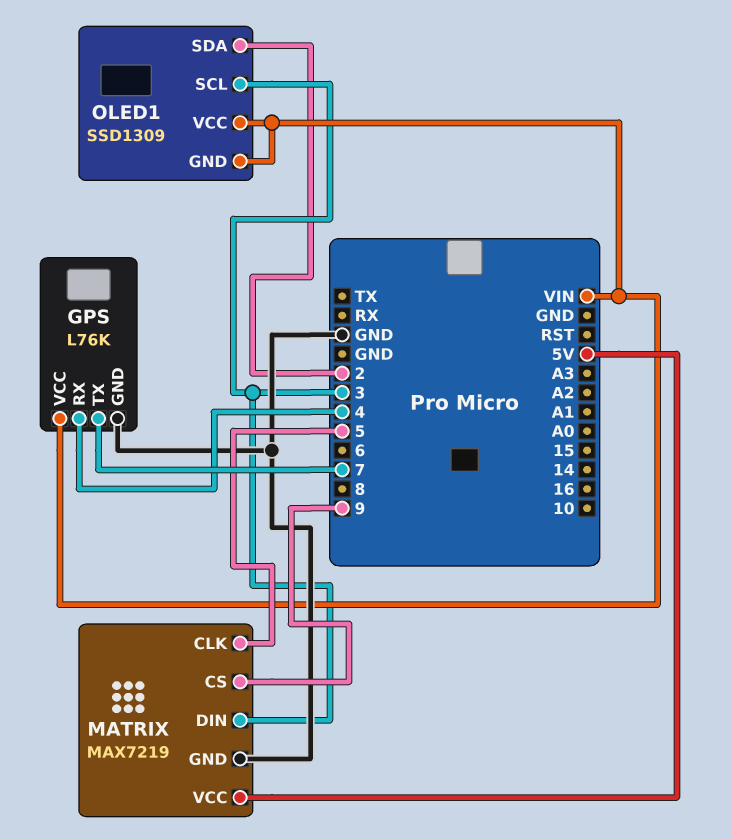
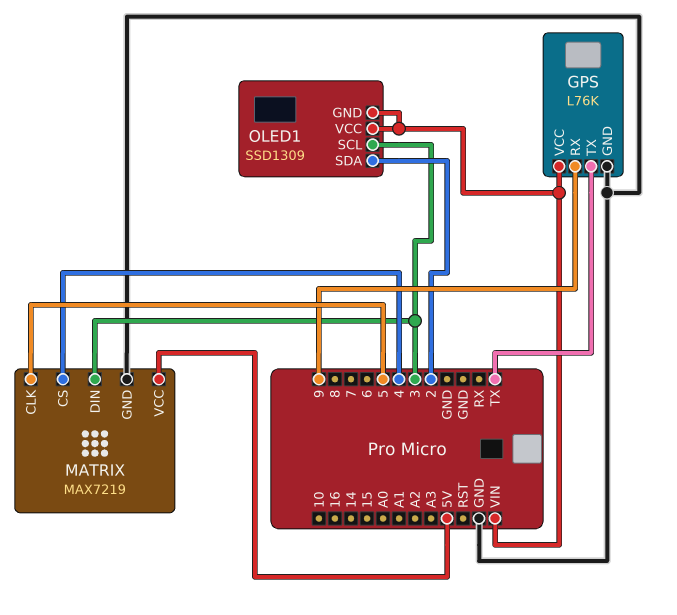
GPS pin RX: 4 -> 9
GPS pin TX: 7 -> TX
MATRIX pin CS: 9 -> 4

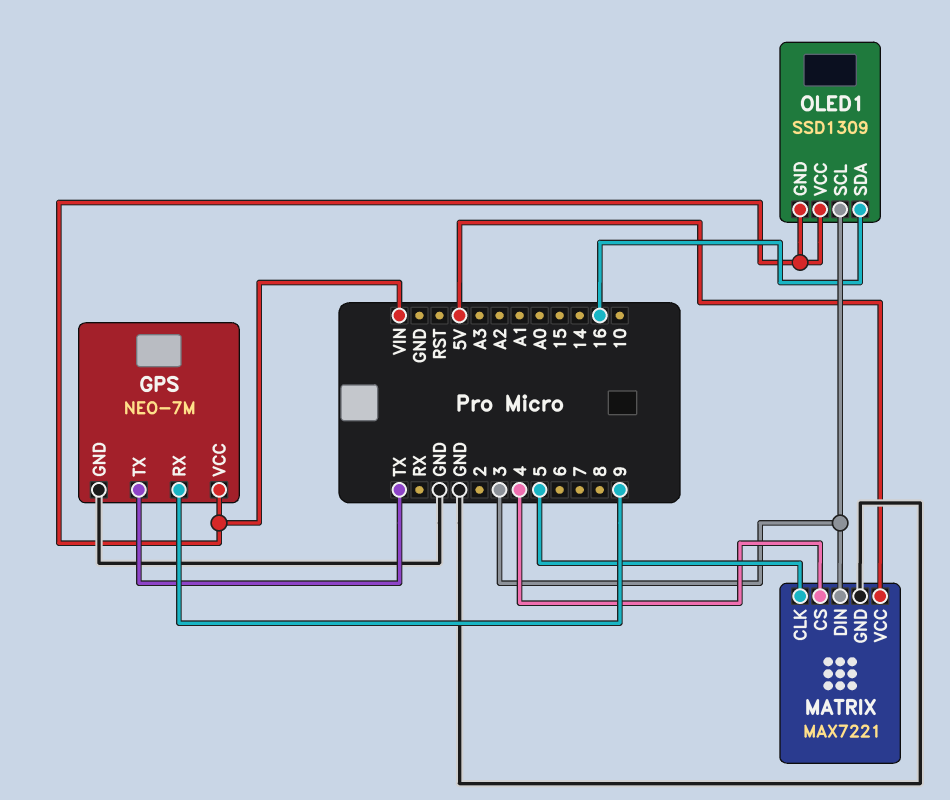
GPS: L76K -> NEO-7M
MATRIX: MAX7219 -> MAX7221
OLED1 pin SDA: 2 -> 16

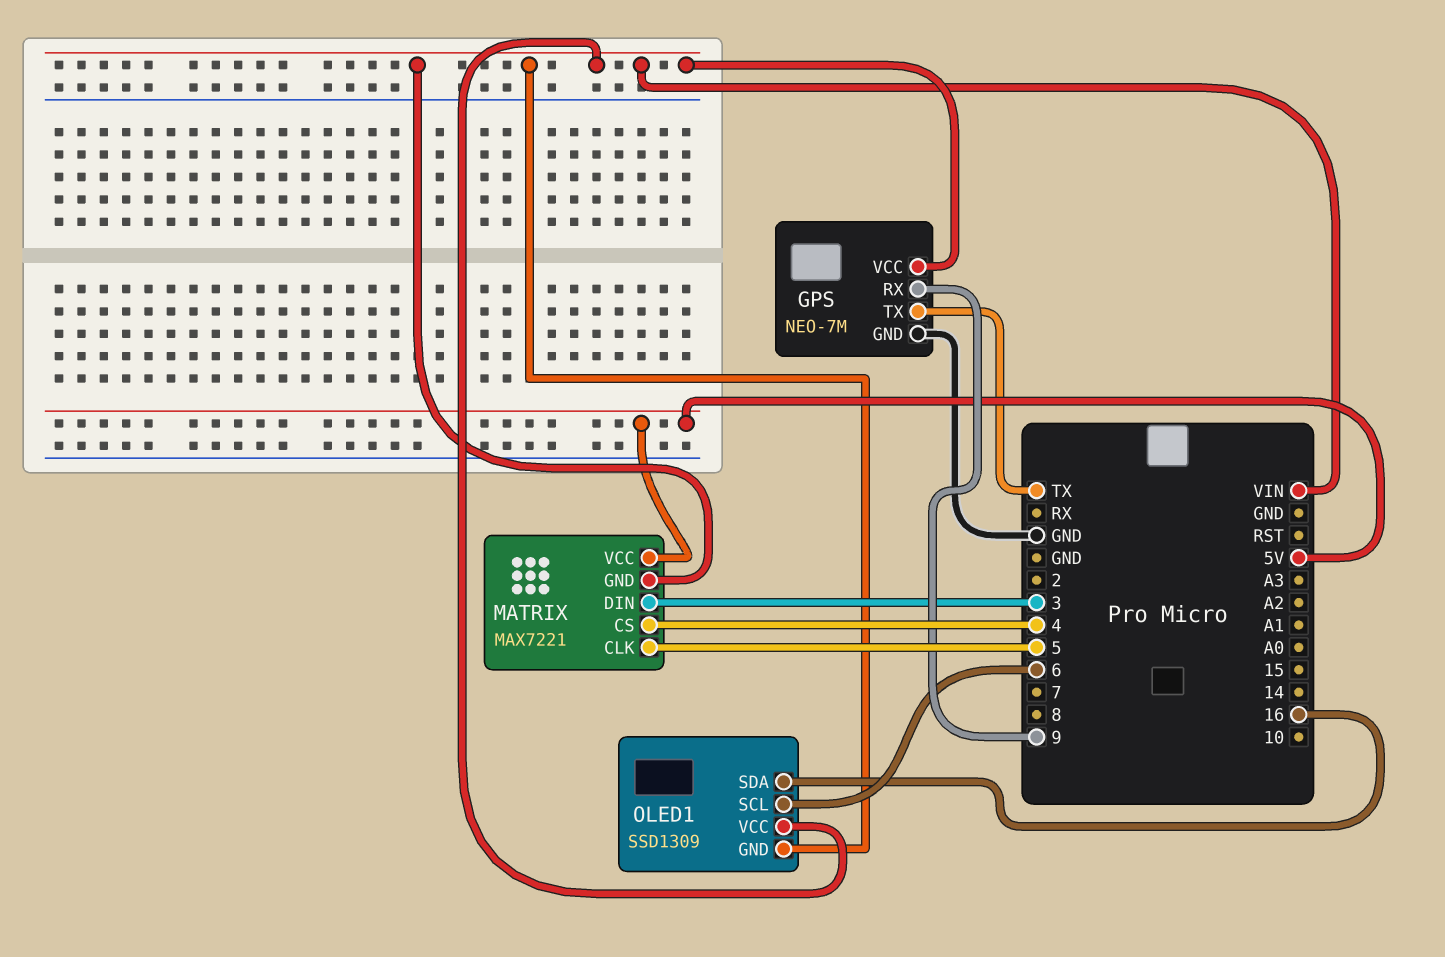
MATRIX pin GND: GND -> VIN
OLED1 pin SCL: 3 -> 6

